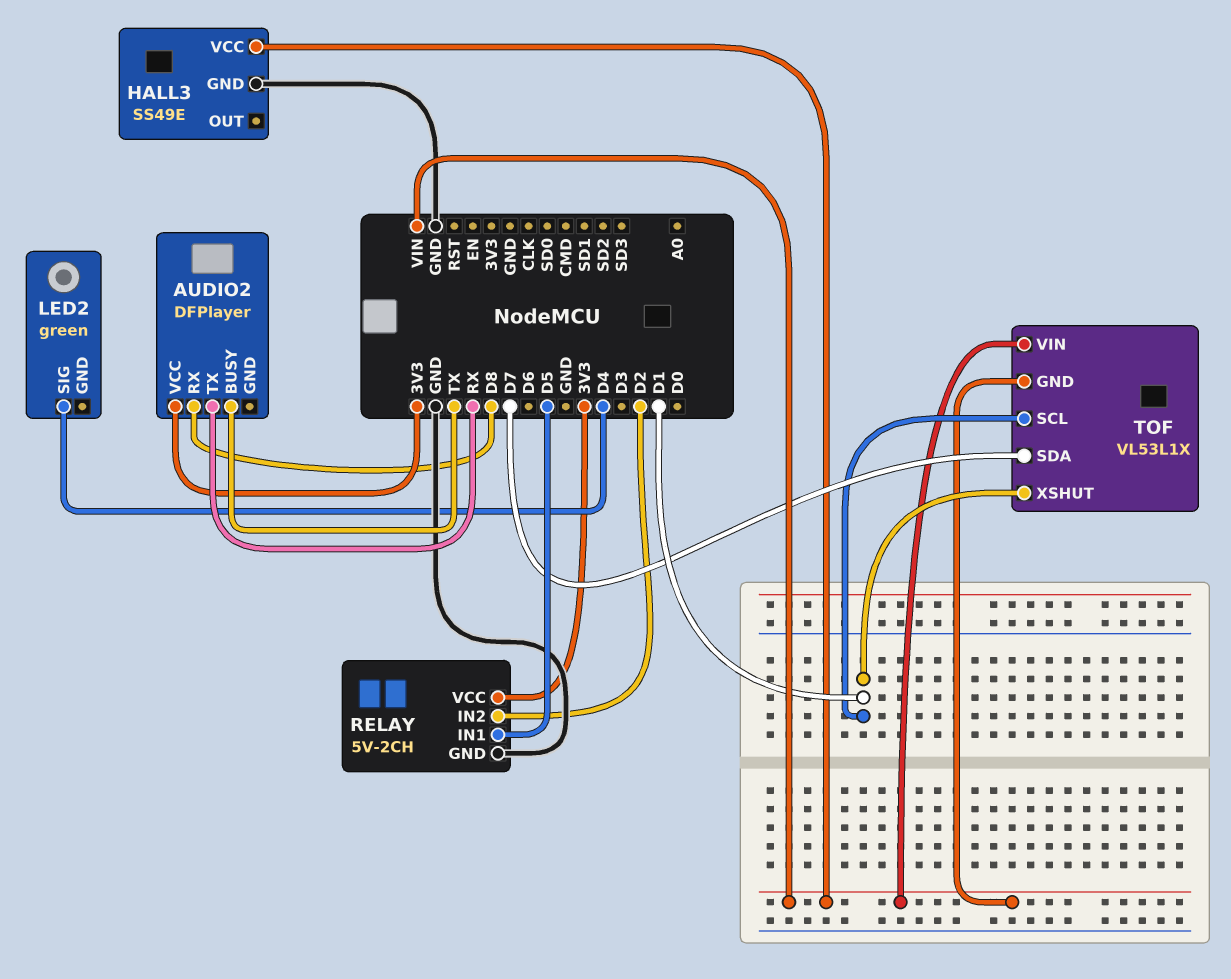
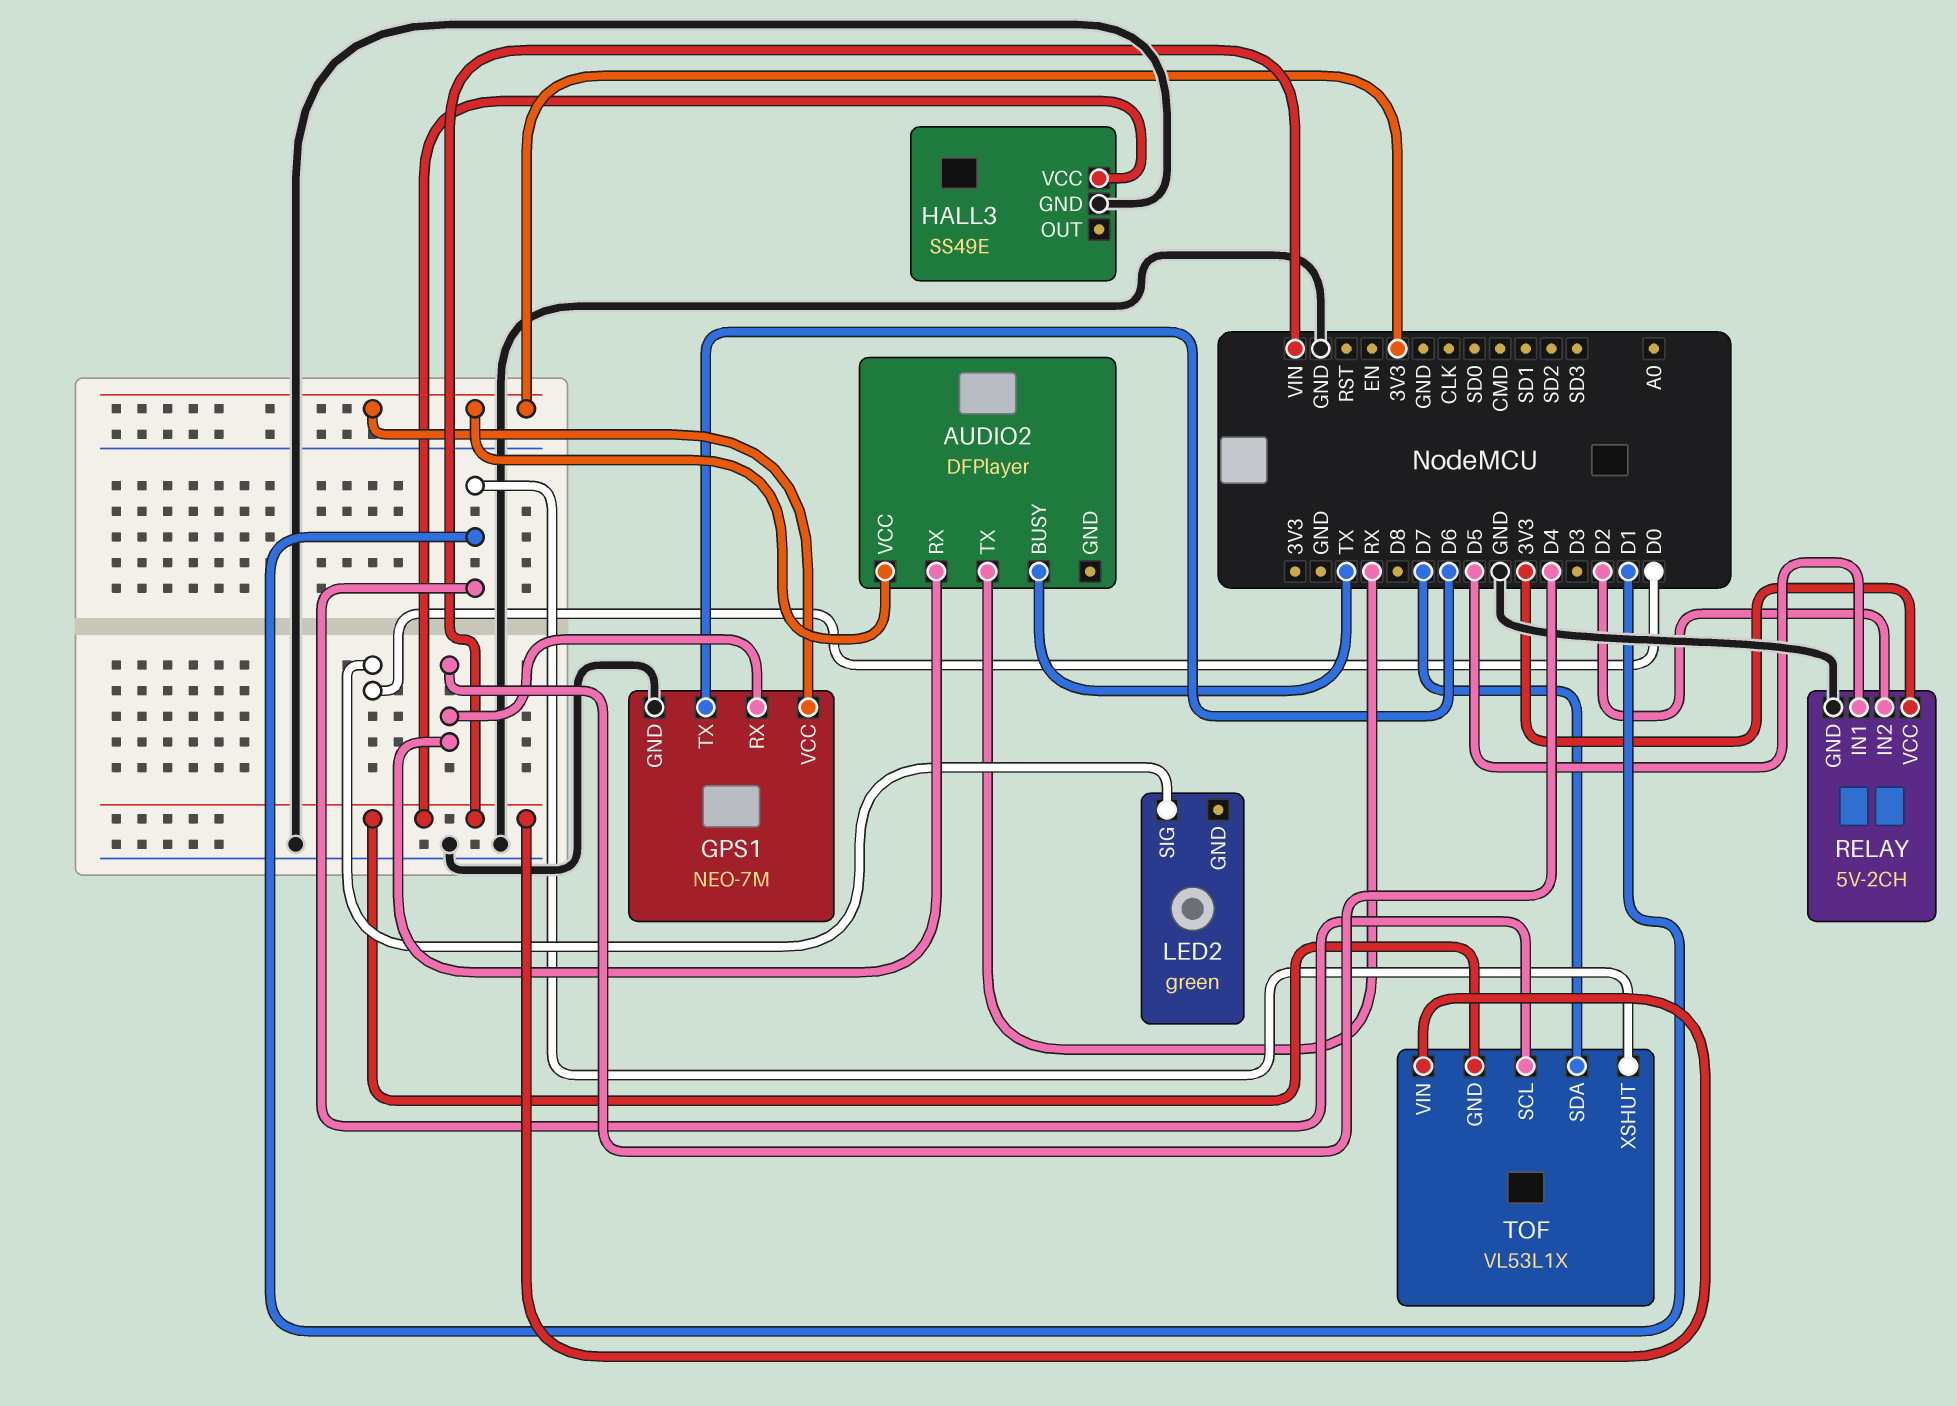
AUDIO2 pin RX: D8 -> D4
GPS1: none -> NEO-7M
GPS1 pin GND: none -> GND
GPS1 pin RX: none -> D4
GPS1 pin TX: none -> D6
GPS1 pin VCC: none -> 3V3
LED2 pin SIG: D4 -> D0

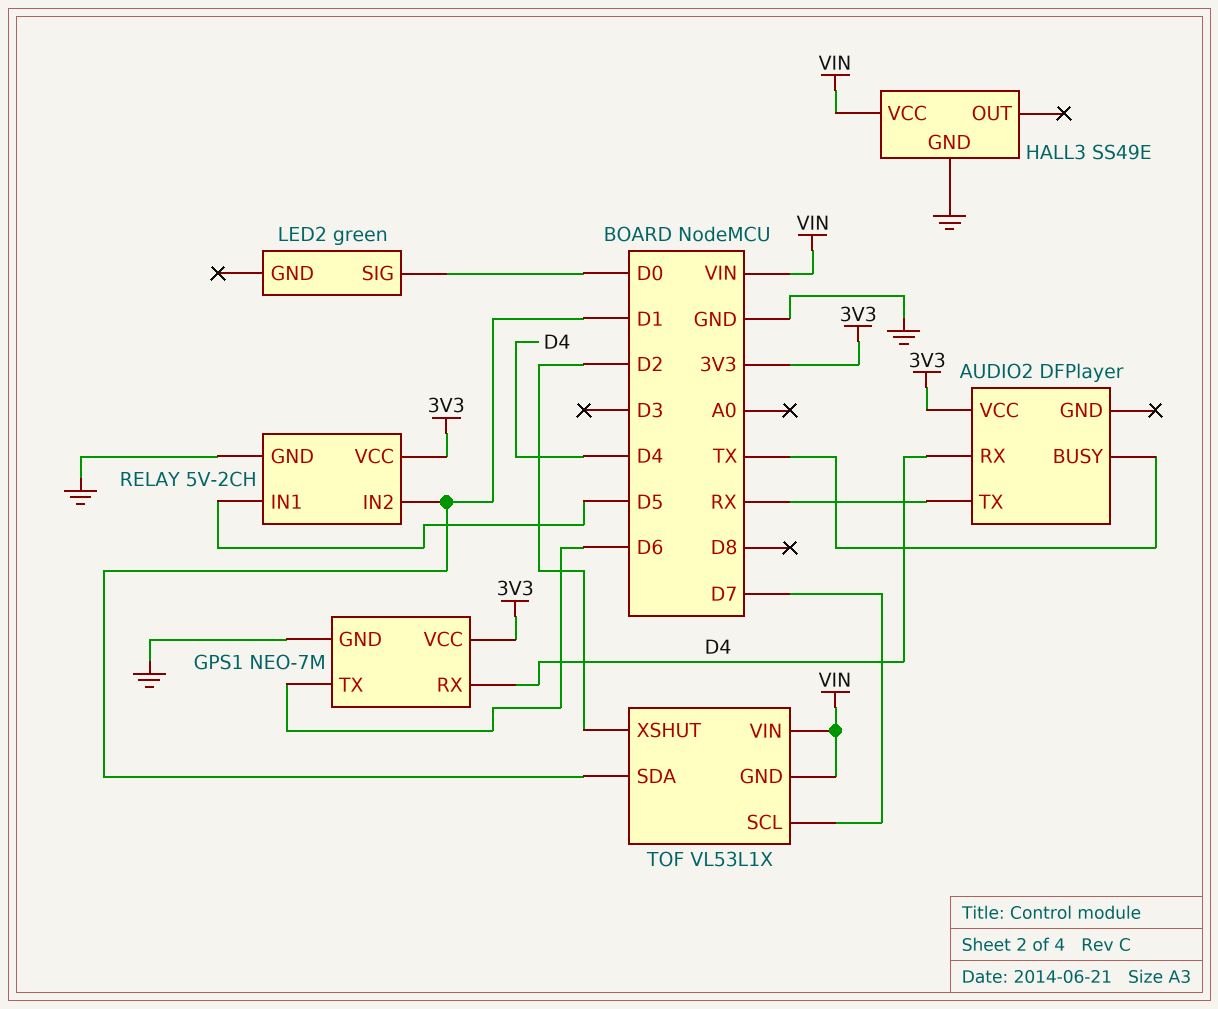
RELAY pin IN2: D2 -> D1
TOF pin SCL: D1 -> D7
TOF pin SDA: D7 -> D1
TOF pin XSHUT: D1 -> D2

